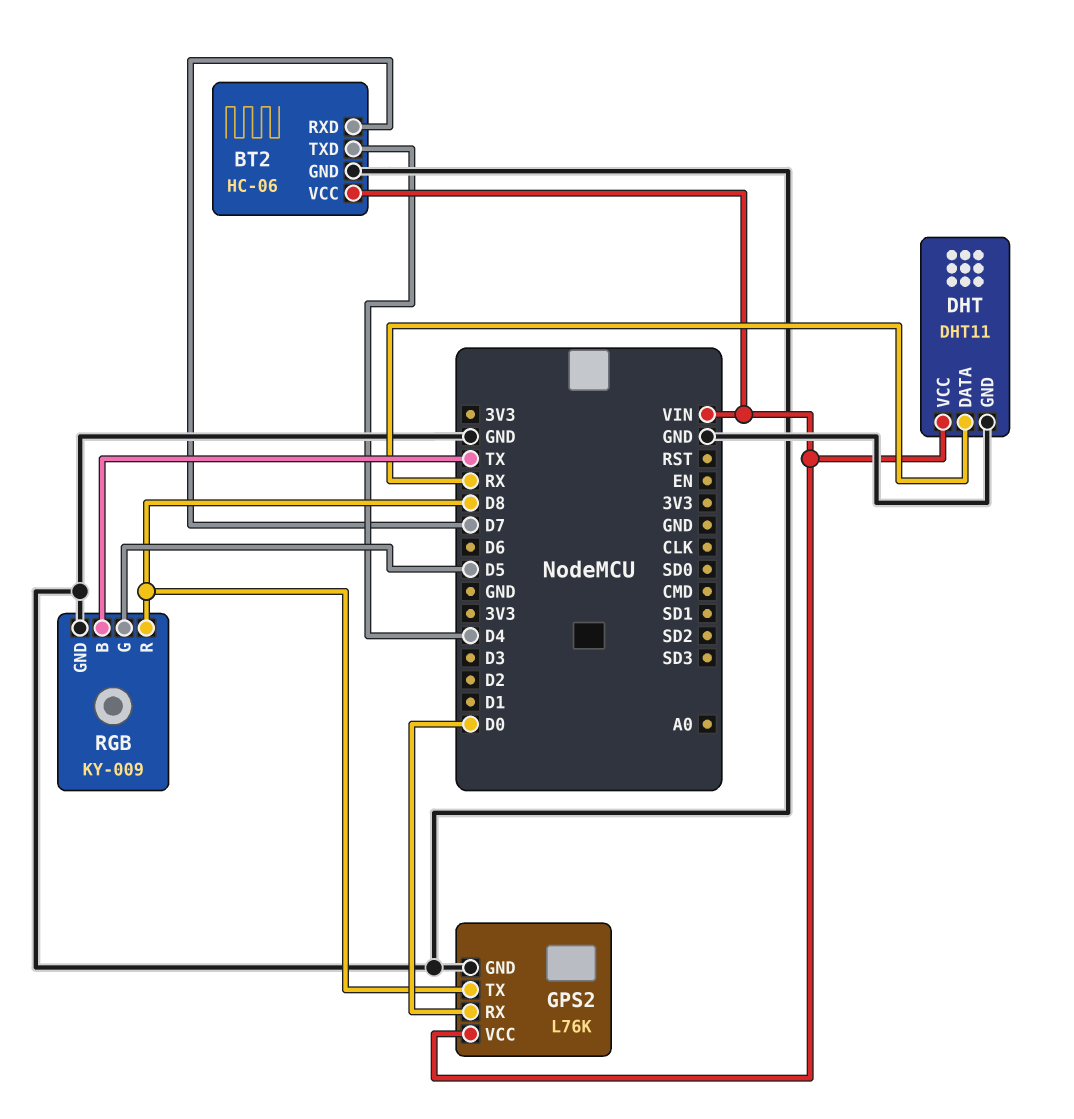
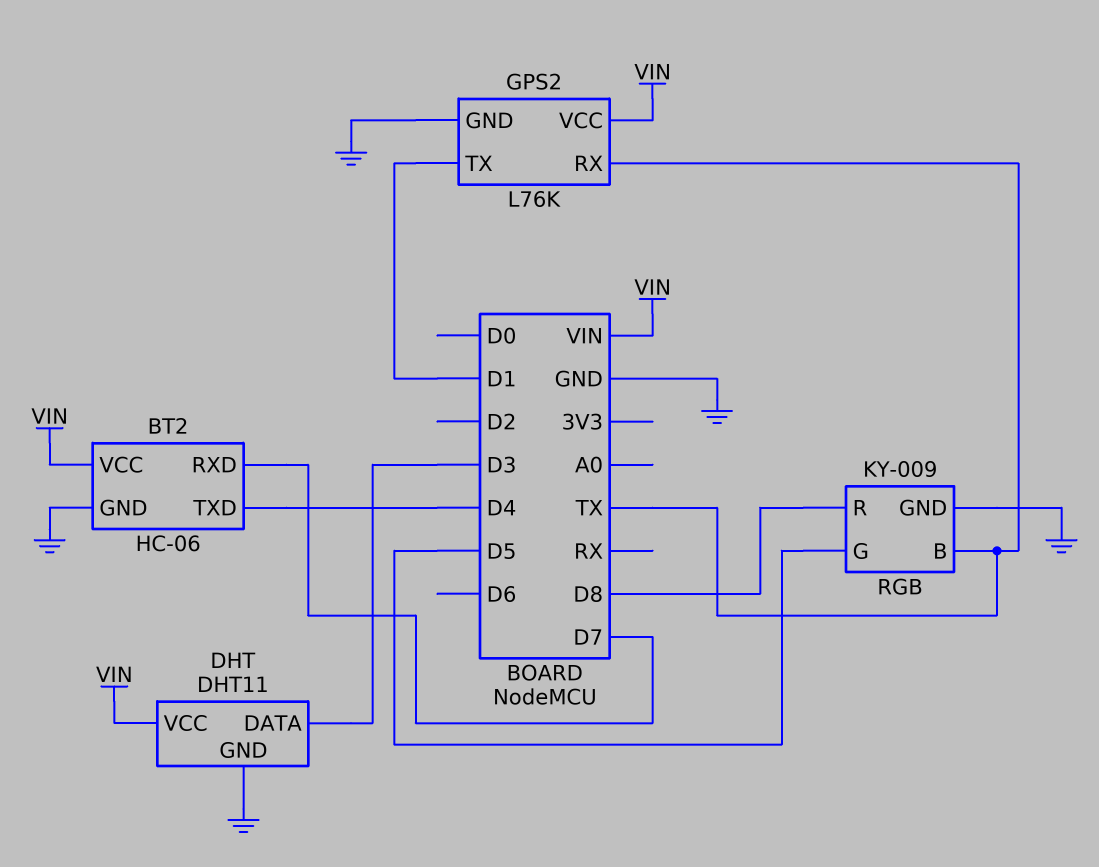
DHT pin DATA: RX -> D3
GPS2 pin RX: D0 -> TX
GPS2 pin TX: D8 -> D1

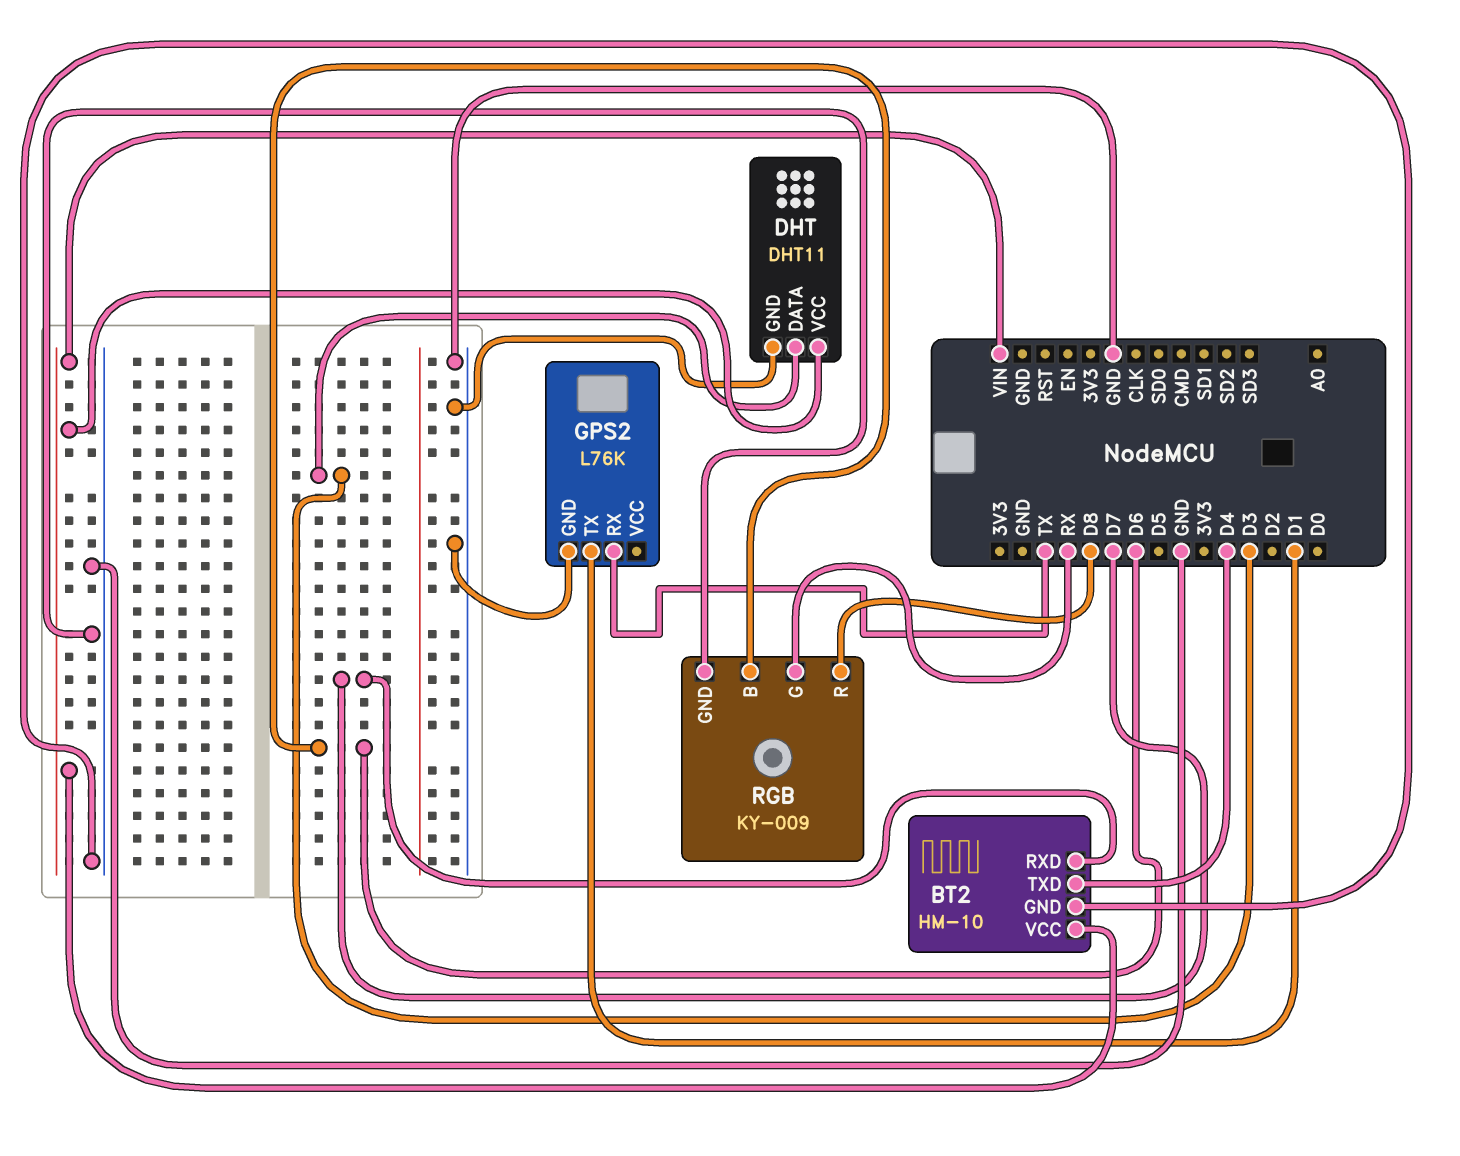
BT2: HC-06 -> HM-10
GPS2 pin VCC: VIN -> none
RGB pin B: TX -> D6
RGB pin G: D5 -> RX

